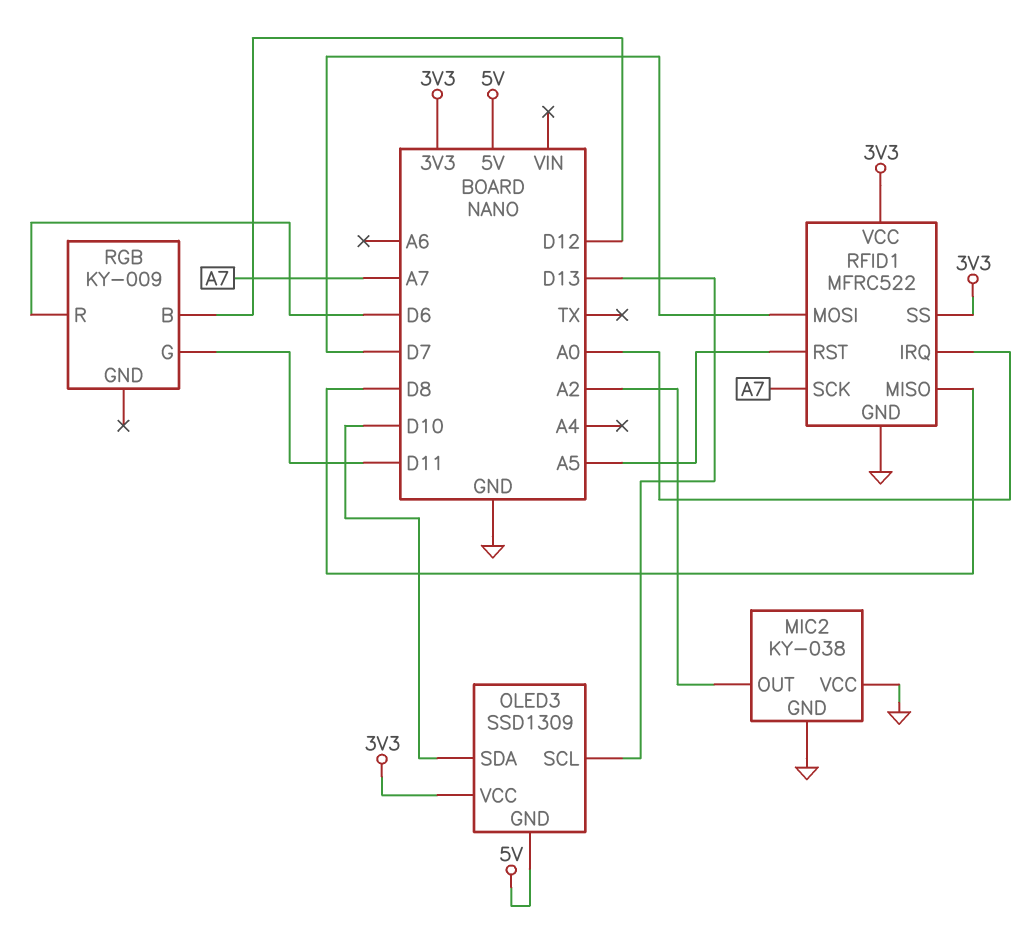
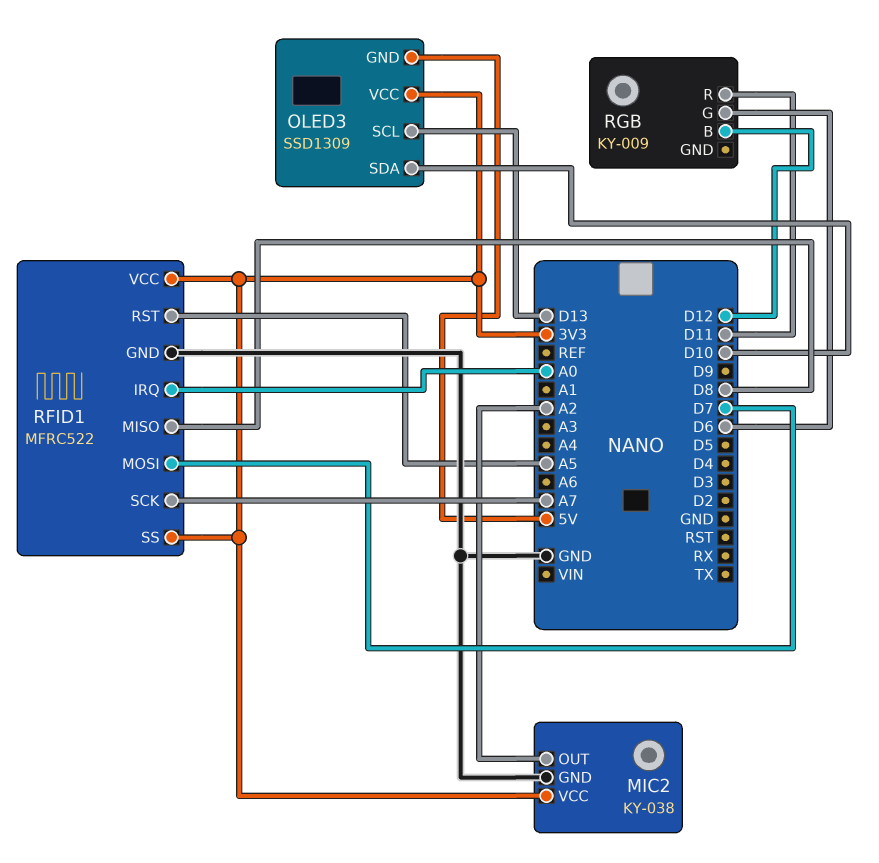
MIC2 pin VCC: GND -> 3V3
RGB pin G: D11 -> D6
RGB pin R: D6 -> D11

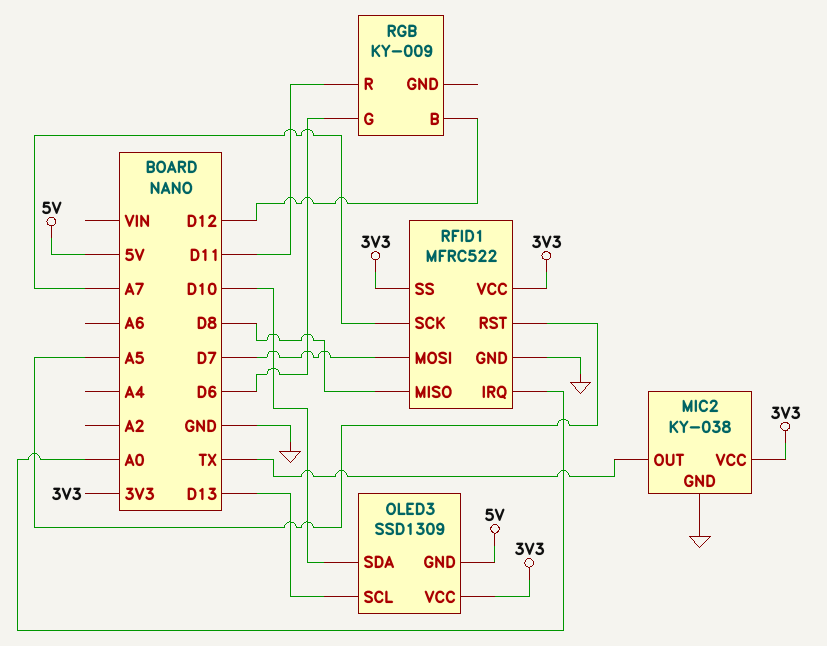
MIC2 pin OUT: A2 -> TX

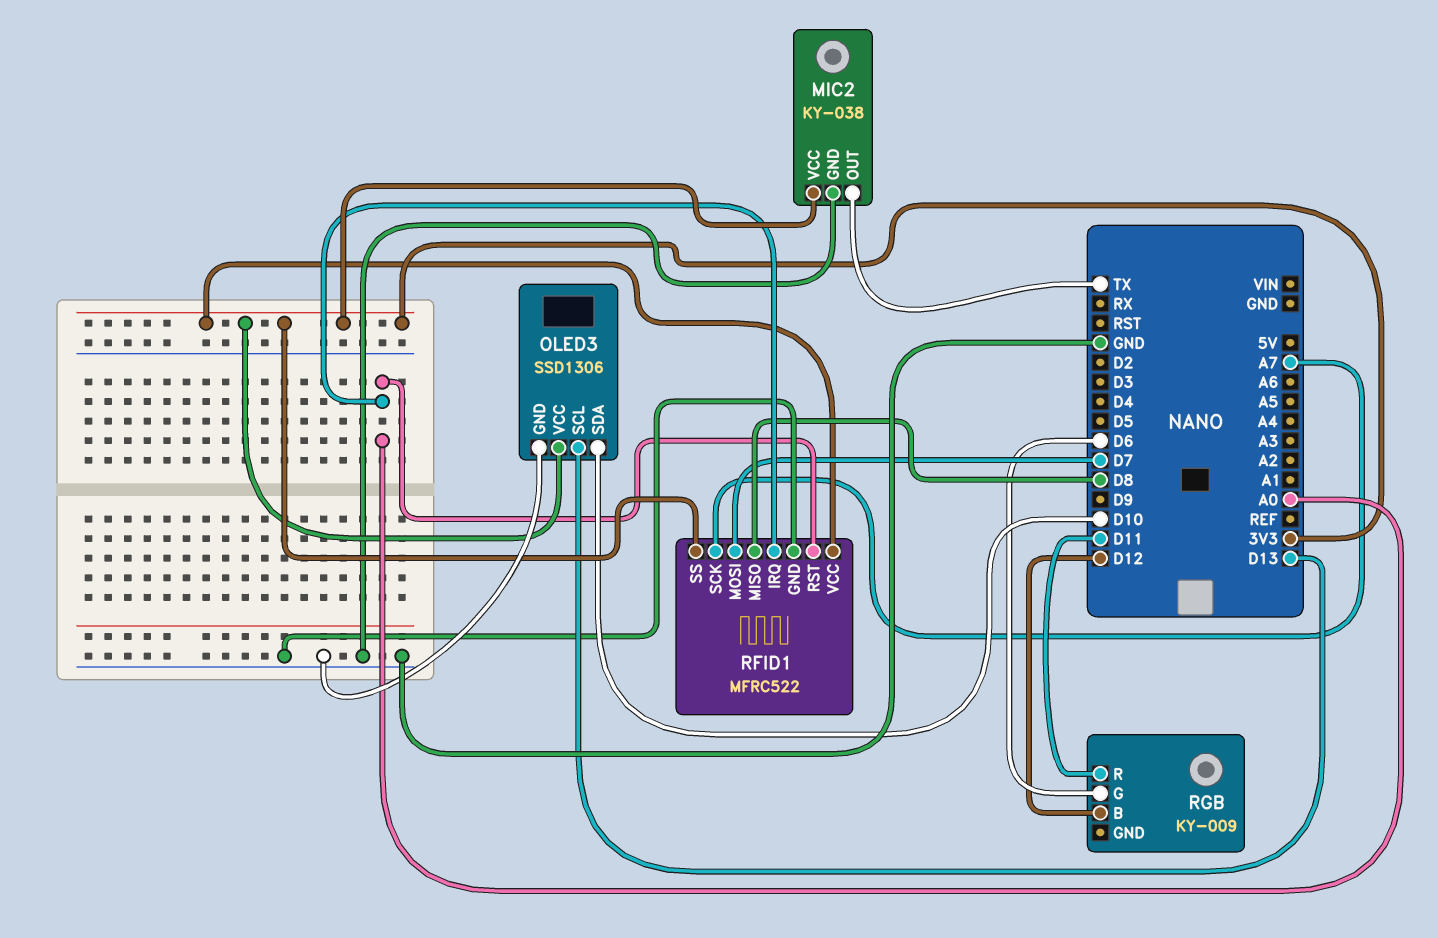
OLED3: SSD1309 -> SSD1306
OLED3 pin GND: 5V -> GND
RFID1 pin RST: A5 -> A0

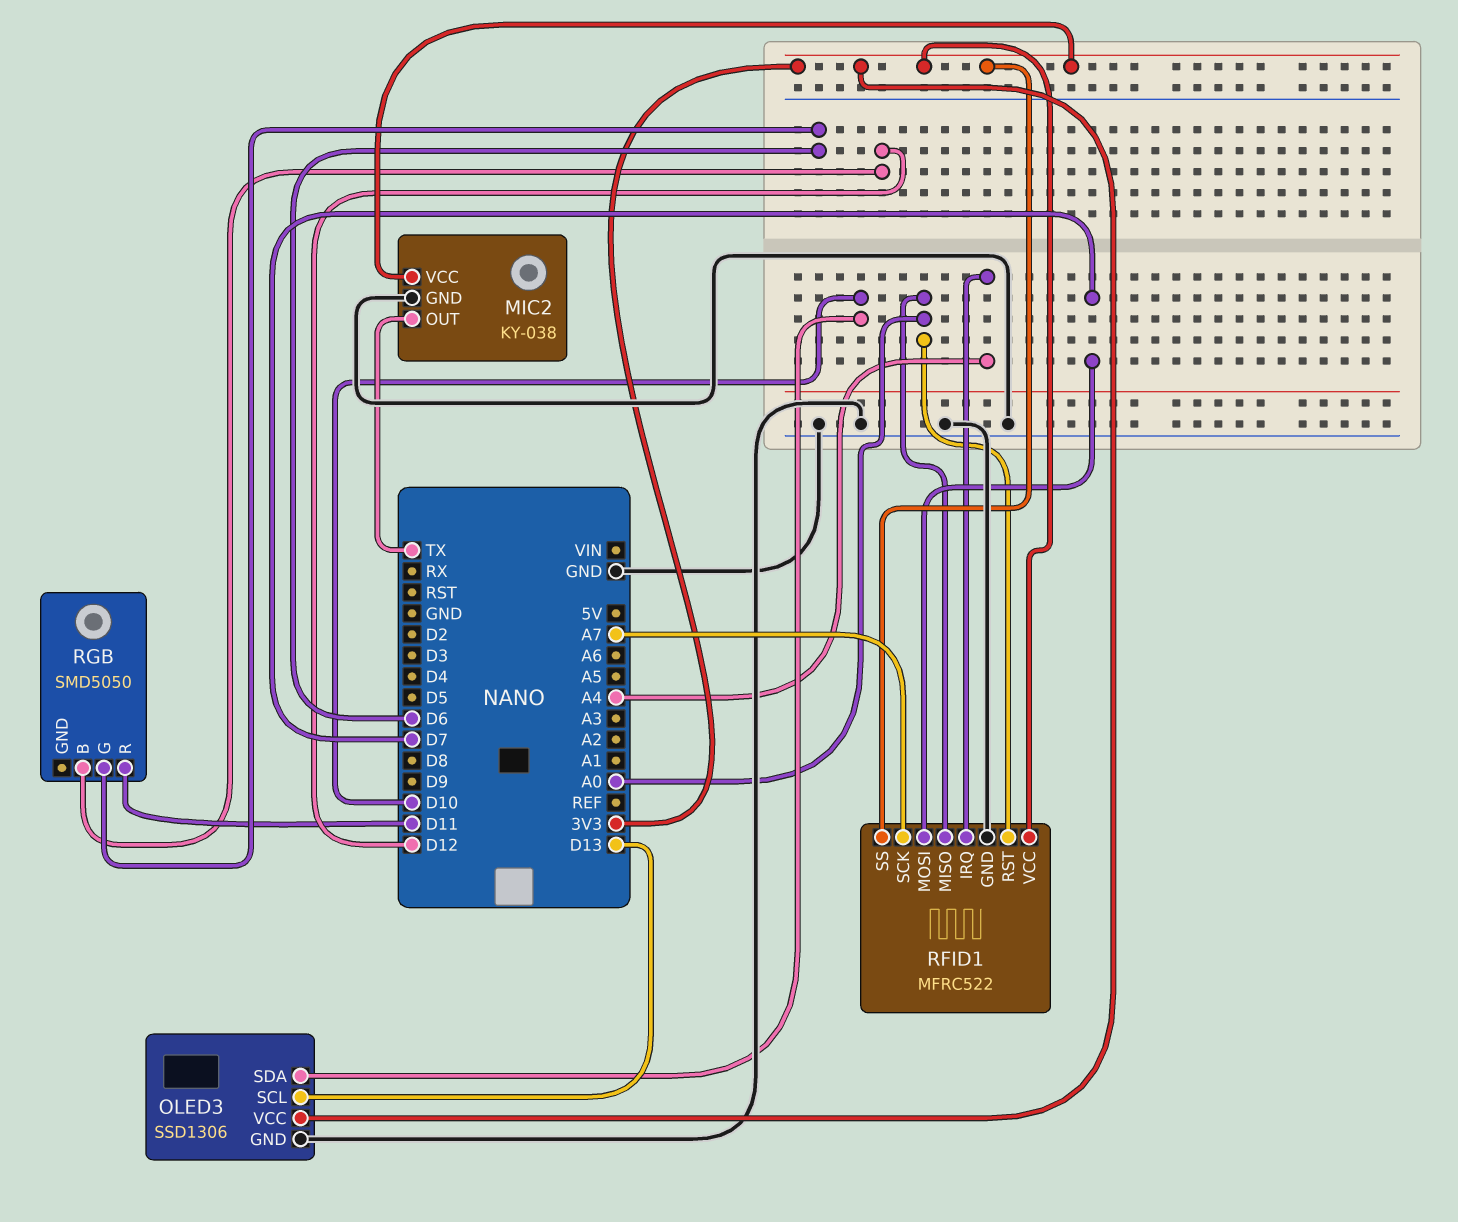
RFID1 pin IRQ: A0 -> A4
RFID1 pin MISO: D8 -> A0
RGB: KY-009 -> SMD5050

